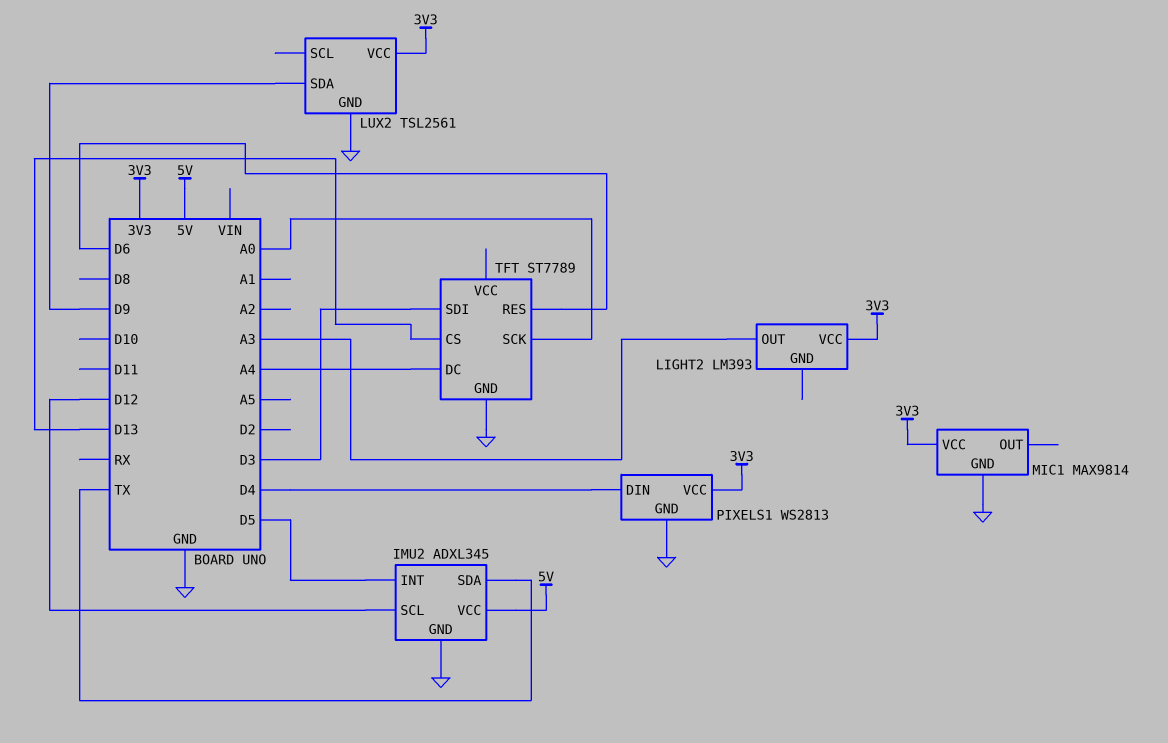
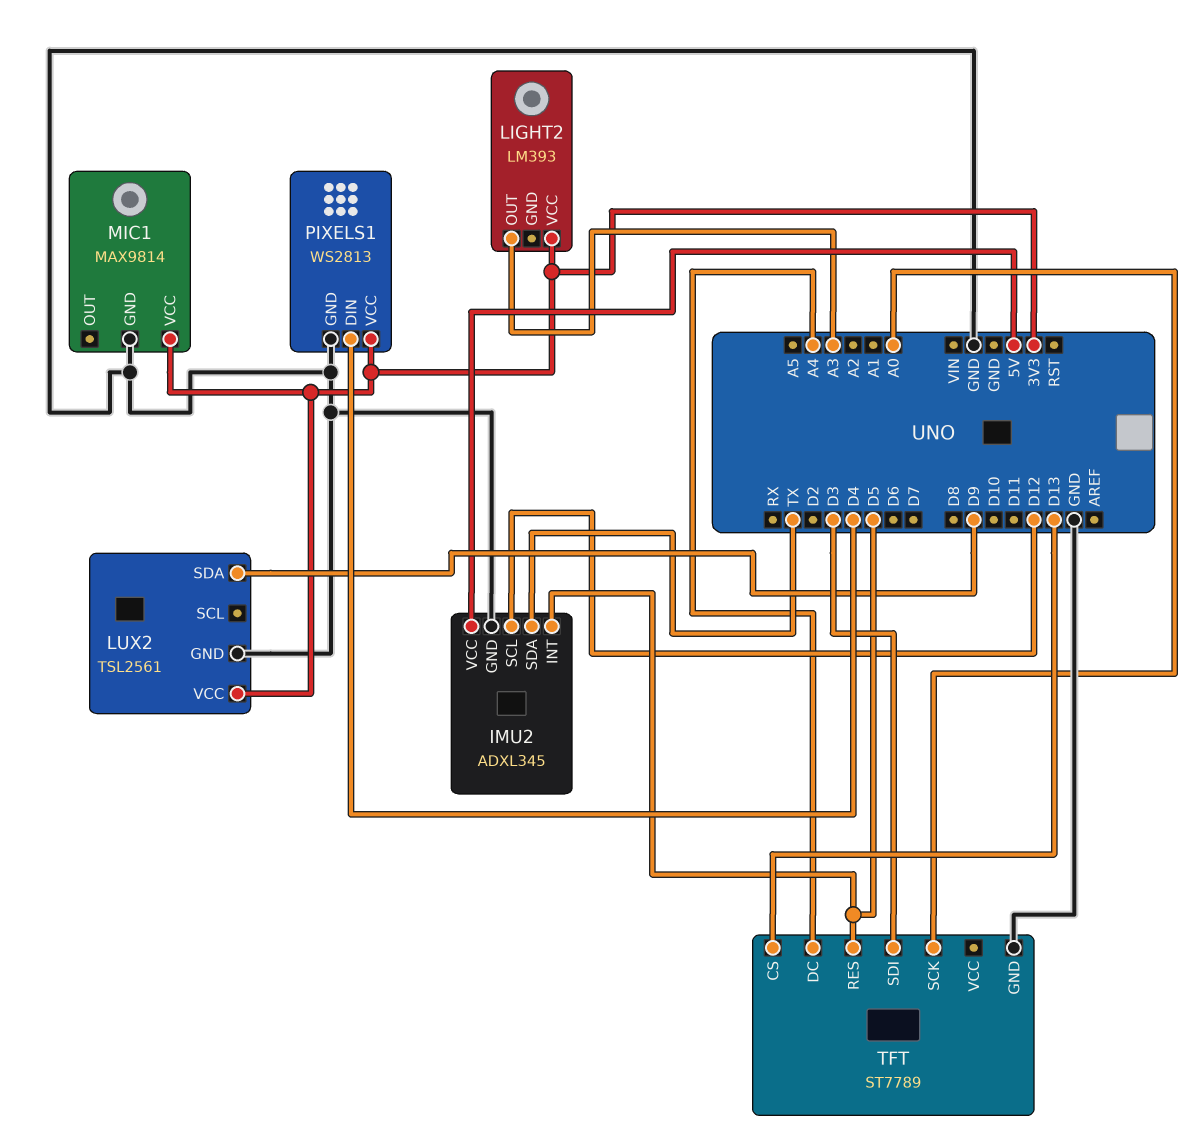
TFT pin RES: D6 -> D5

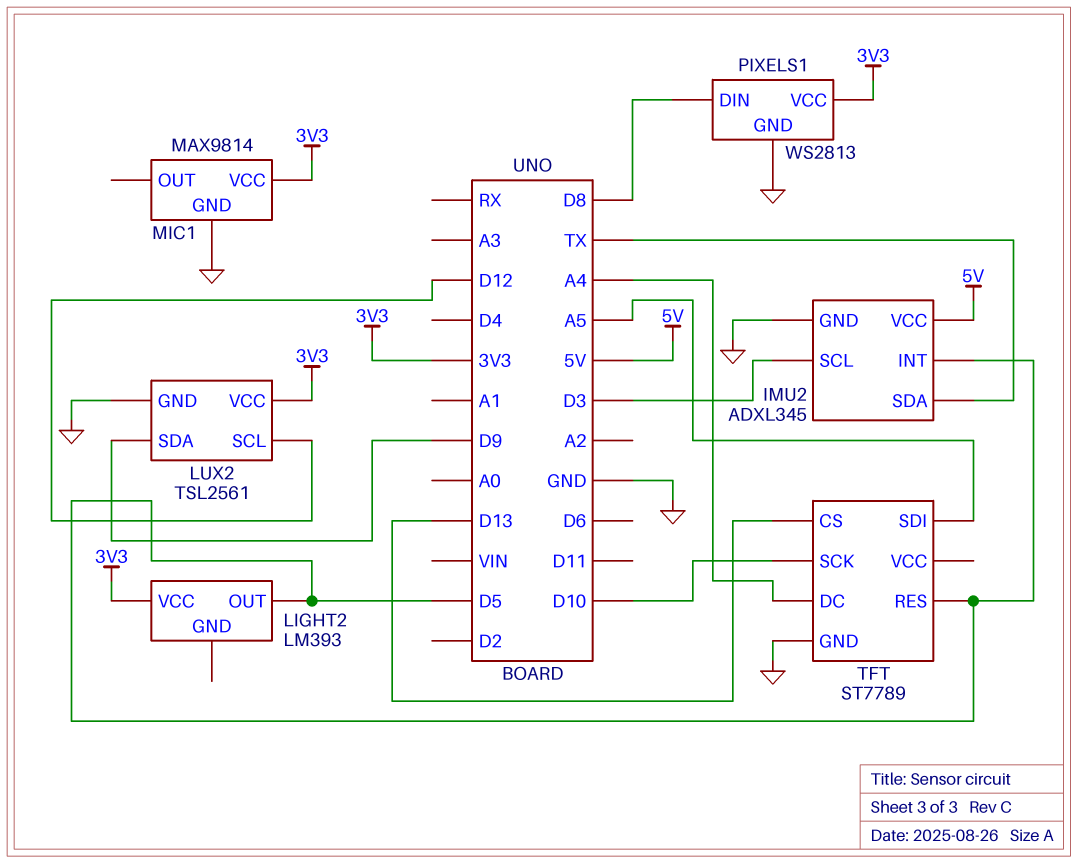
IMU2 pin SCL: D12 -> D3
LIGHT2 pin OUT: A3 -> D5
LUX2 pin SCL: none -> D12
PIXELS1 pin DIN: D4 -> D8
TFT pin SCK: A0 -> D10
TFT pin SDI: D3 -> A5

